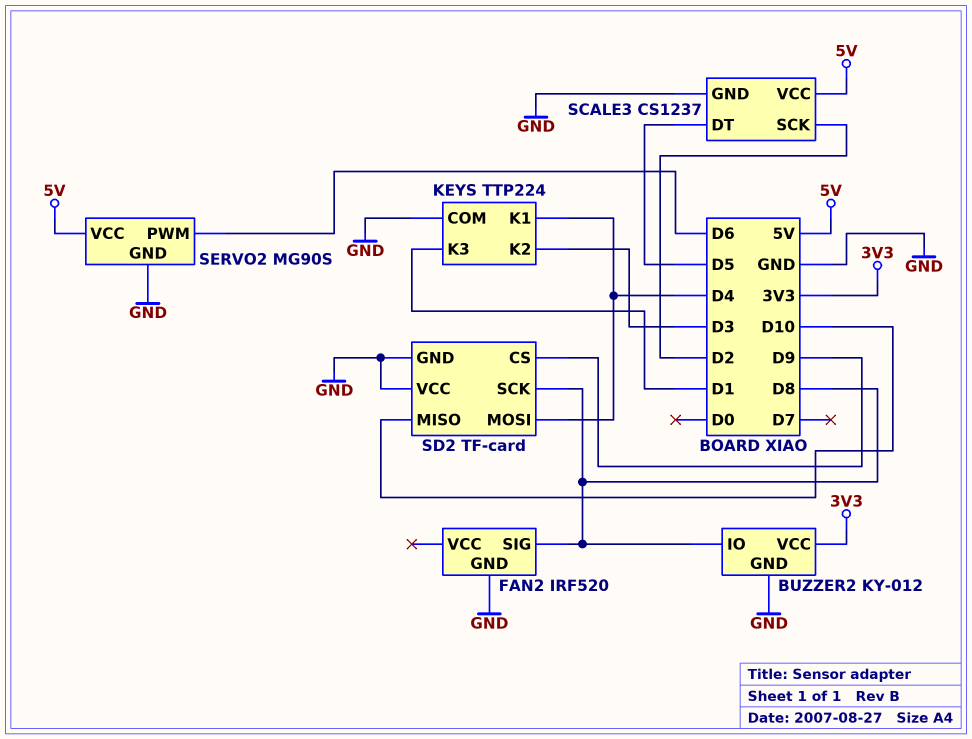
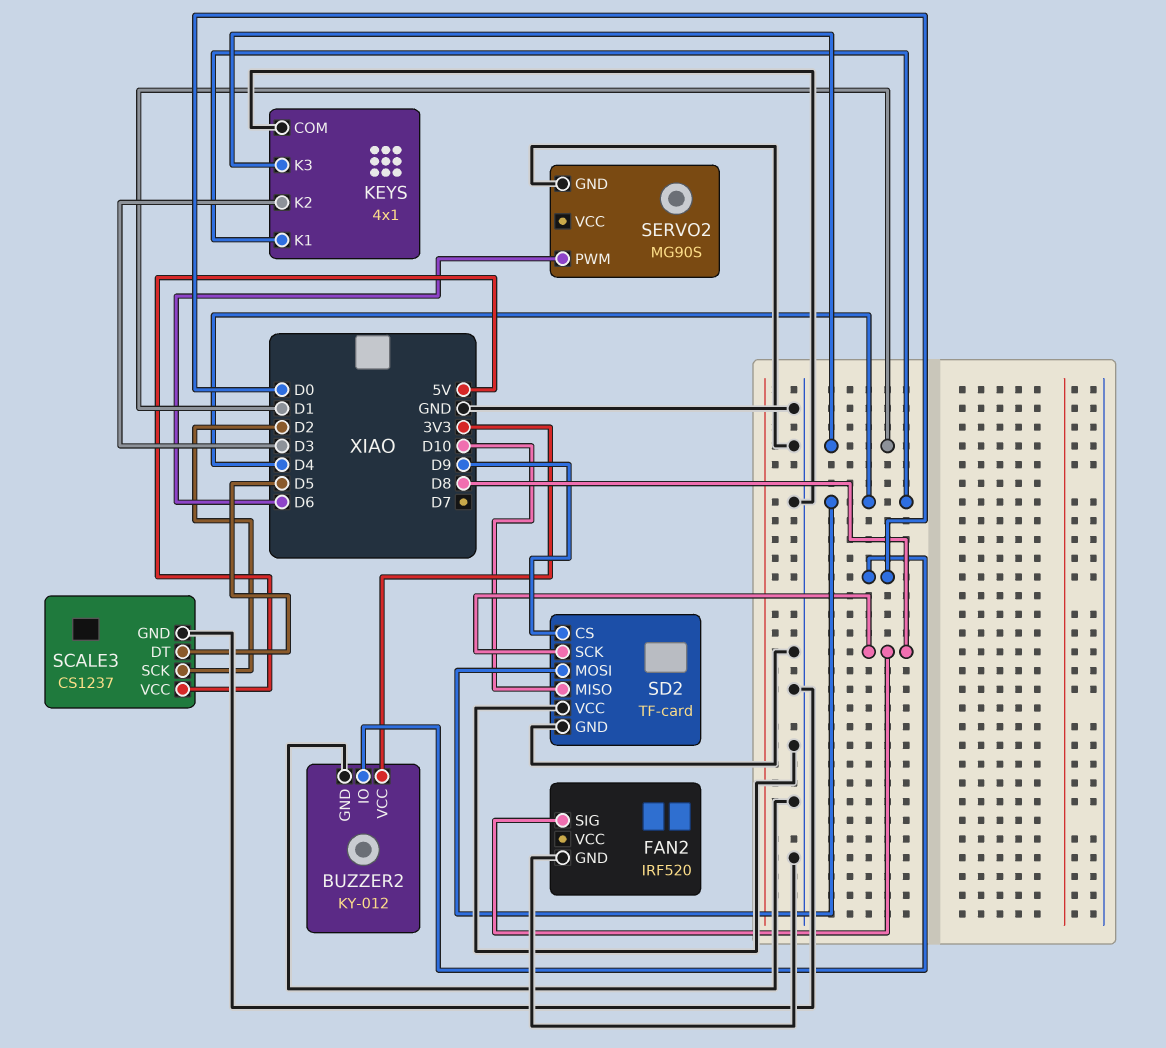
BUZZER2 pin IO: D8 -> D0
KEYS: TTP224 -> 4x1
SERVO2 pin VCC: 5V -> none

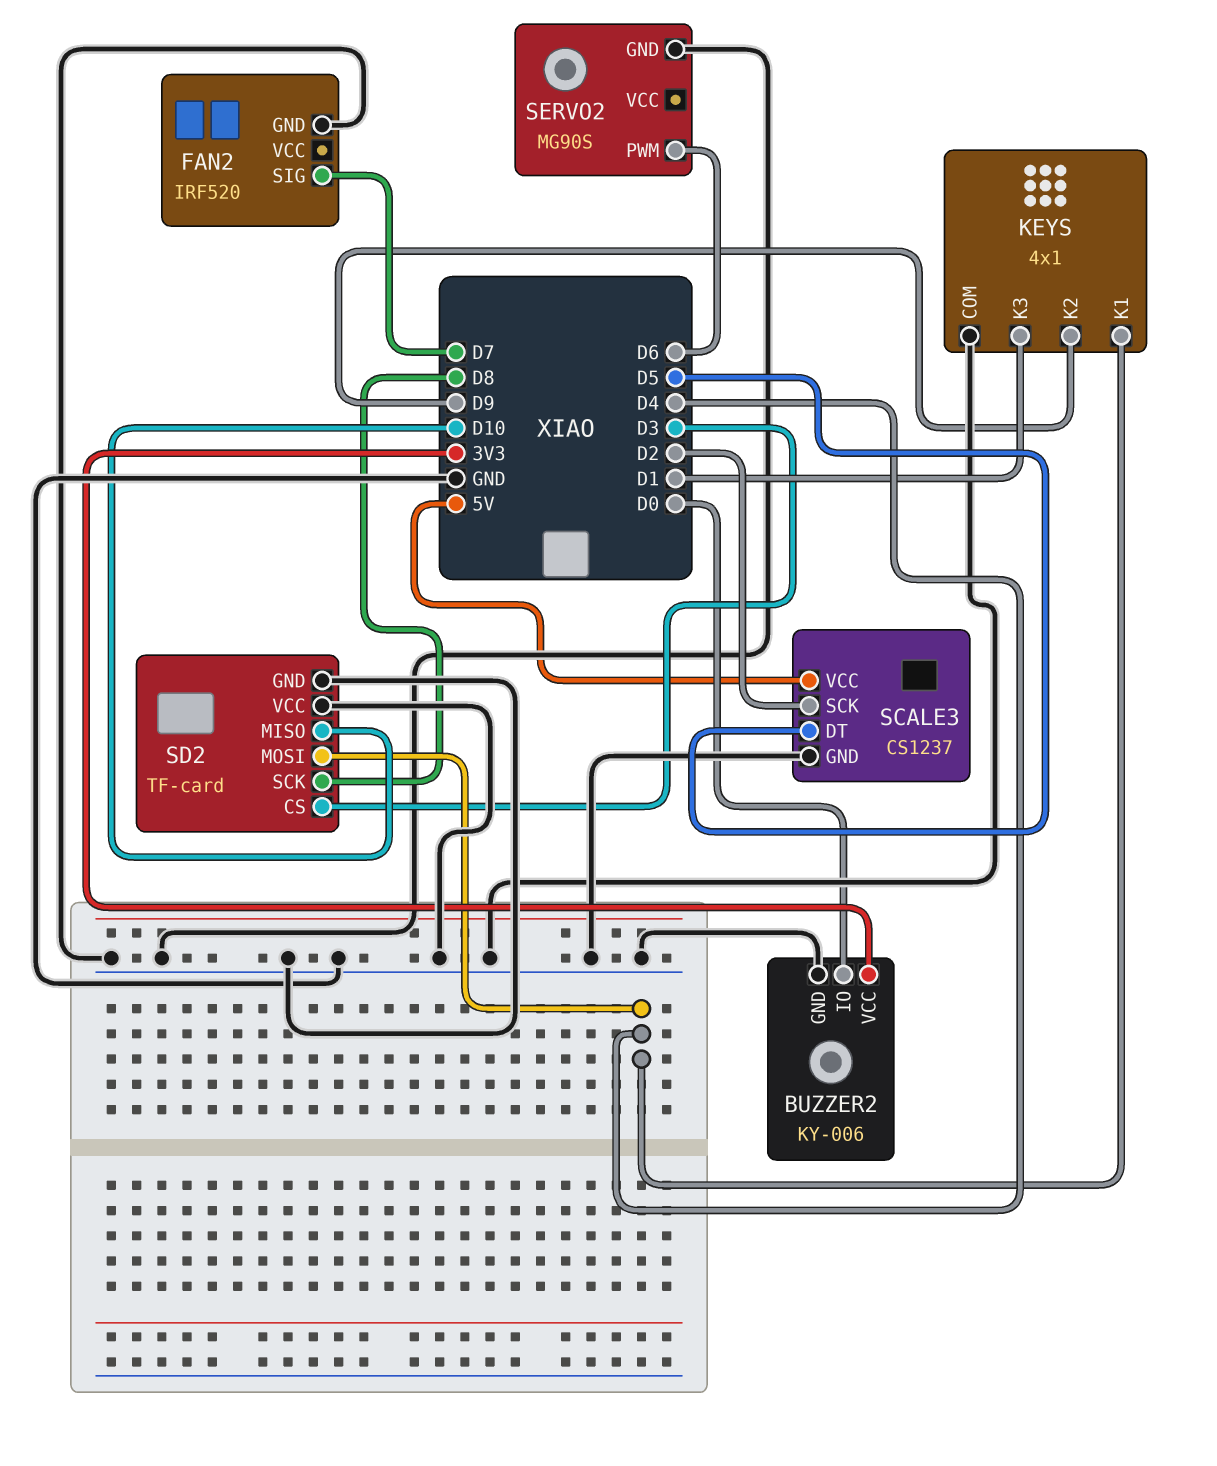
BUZZER2: KY-012 -> KY-006
FAN2 pin SIG: D8 -> D7
KEYS pin K2: D3 -> D9
SD2 pin CS: D9 -> D3

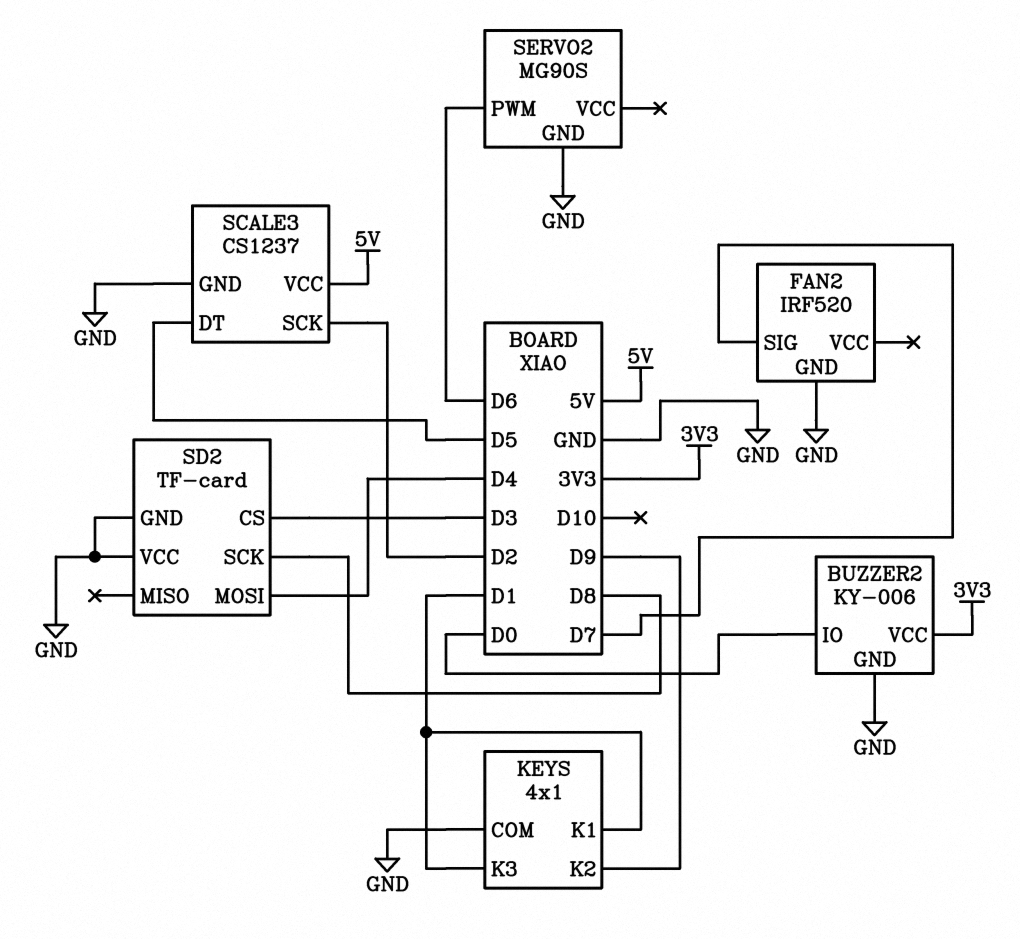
KEYS pin K1: D4 -> D1
SD2 pin MISO: D10 -> none

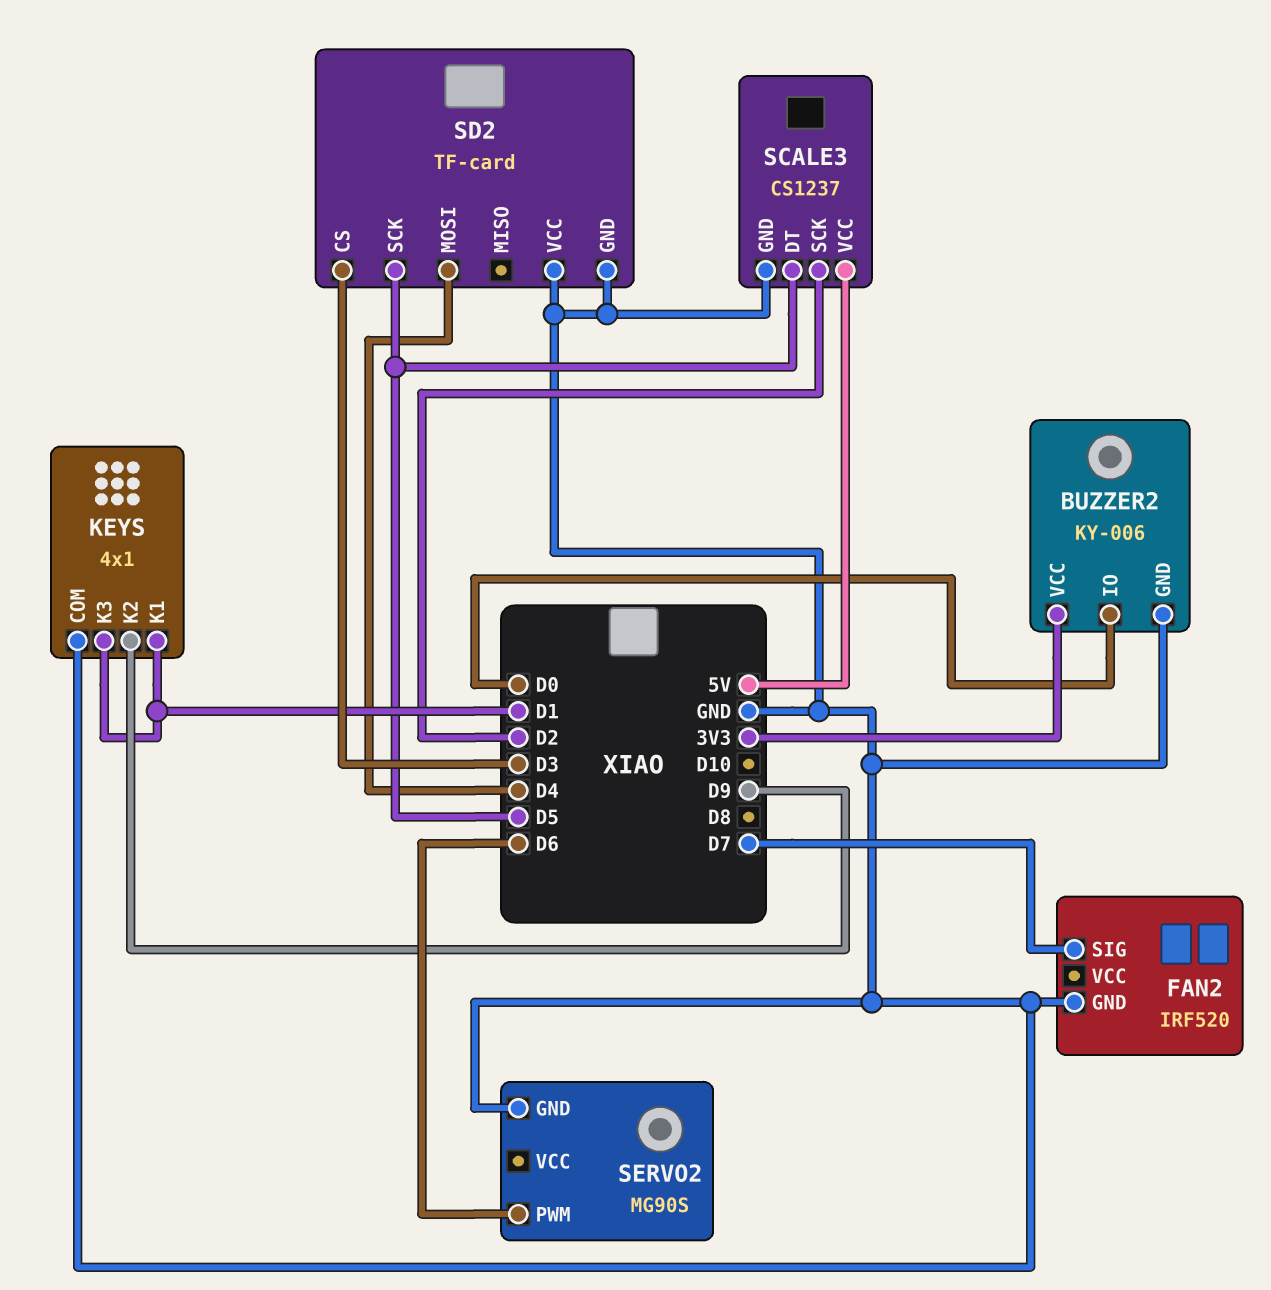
SD2 pin SCK: D8 -> D5

